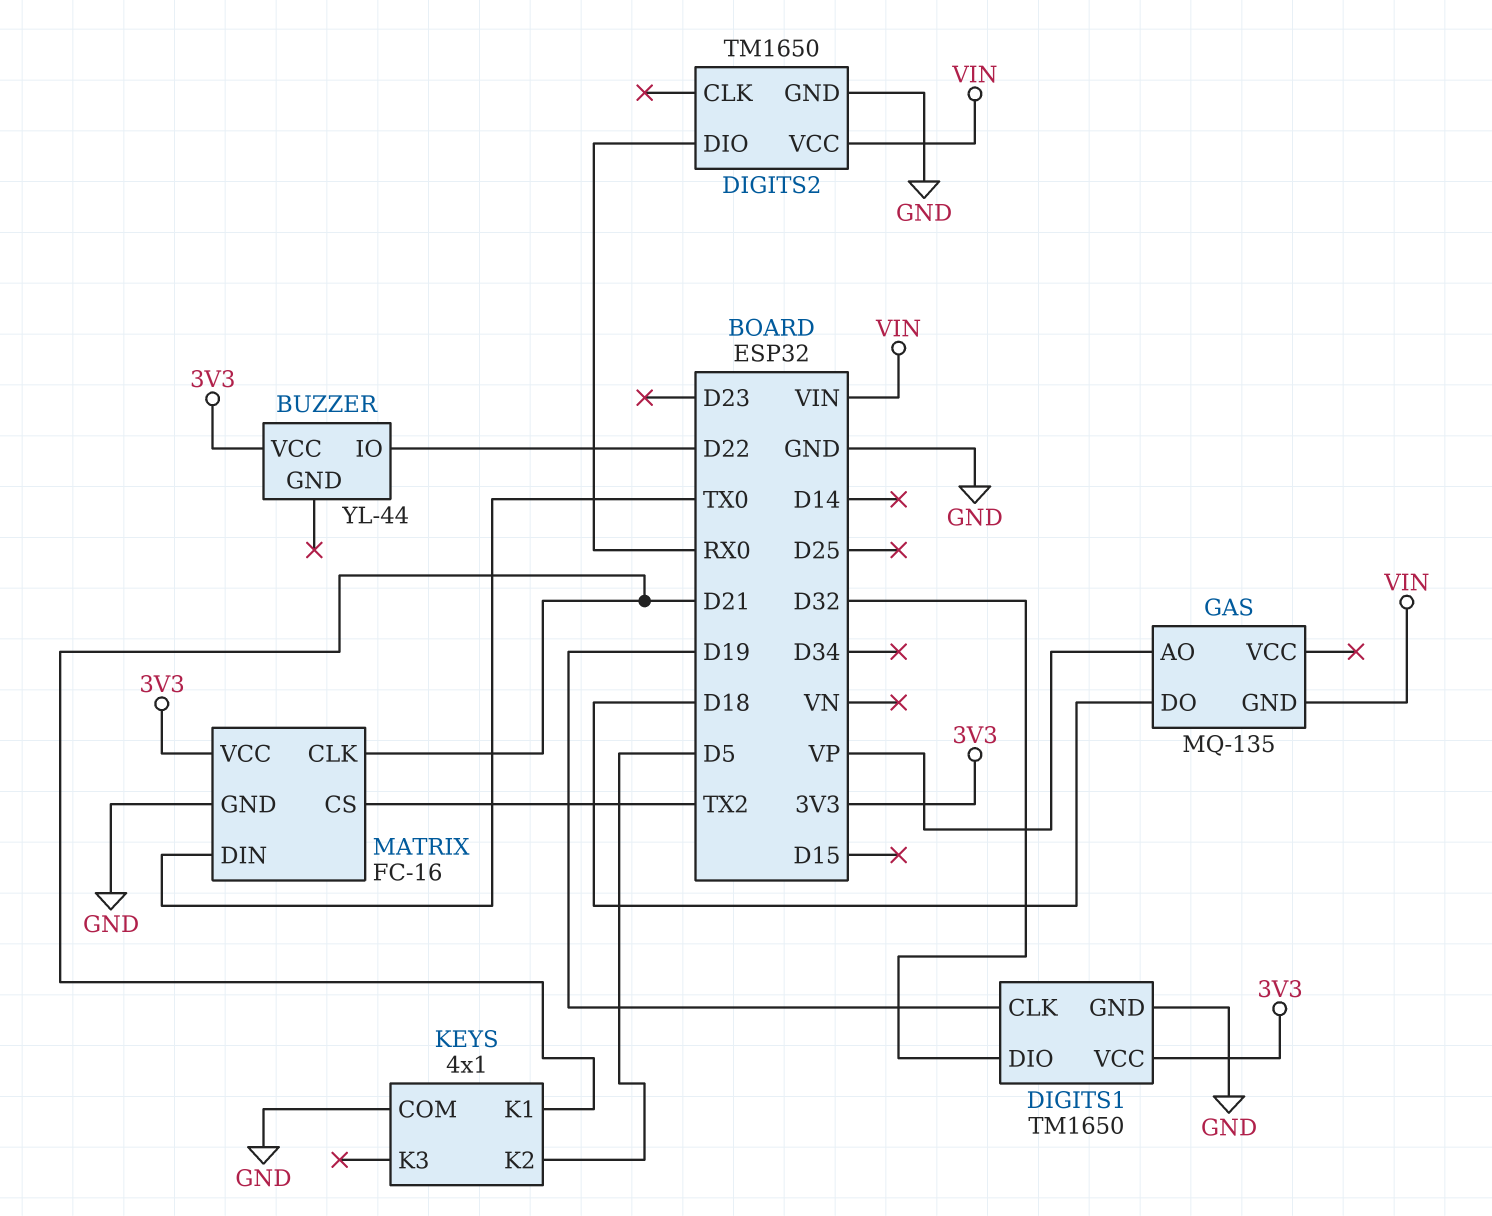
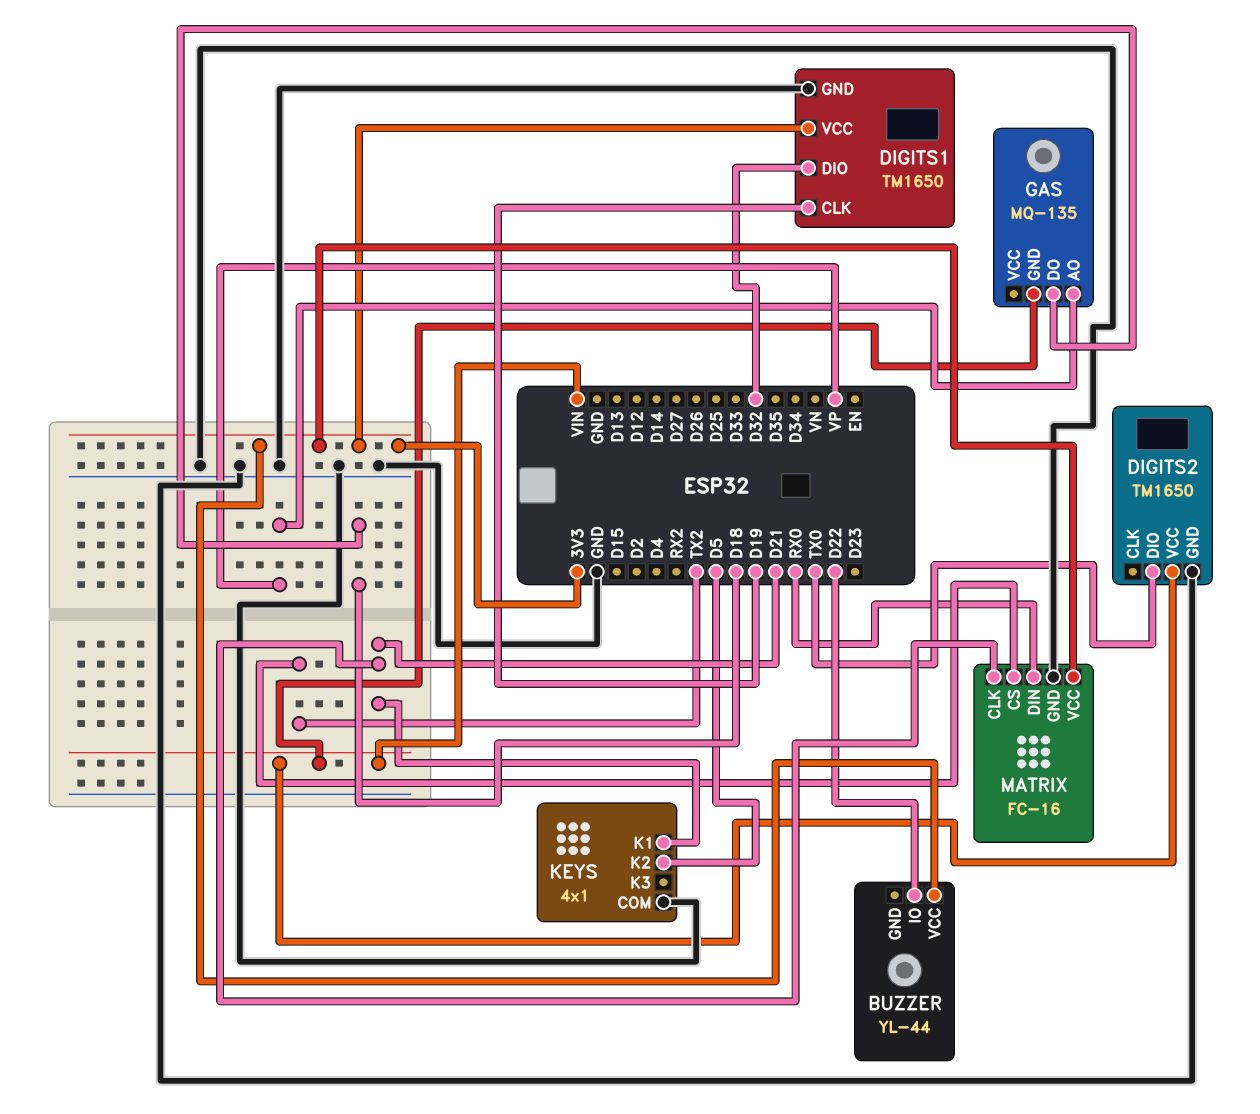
DIGITS2 pin DIO: RX0 -> TX0
MATRIX pin DIN: TX0 -> RX0

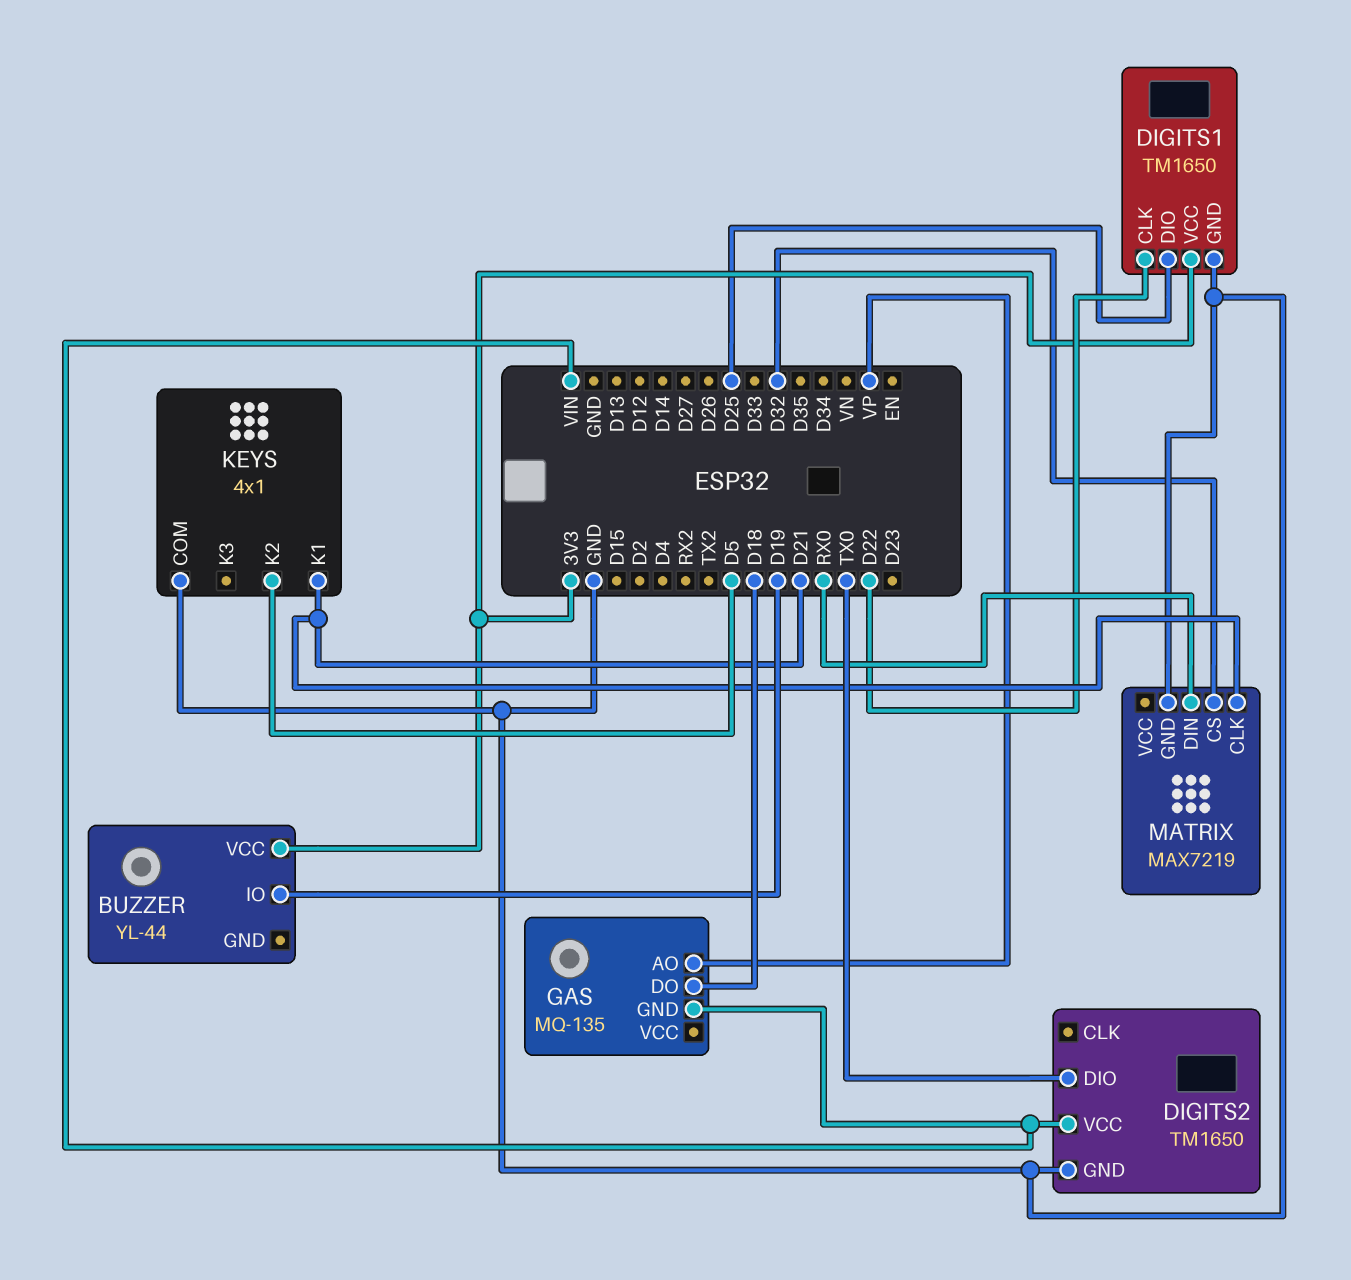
BUZZER pin IO: D22 -> D19
DIGITS1 pin CLK: D19 -> D22
DIGITS1 pin DIO: D32 -> D25
MATRIX: FC-16 -> MAX7219
MATRIX pin CS: TX2 -> D32
MATRIX pin VCC: 3V3 -> none

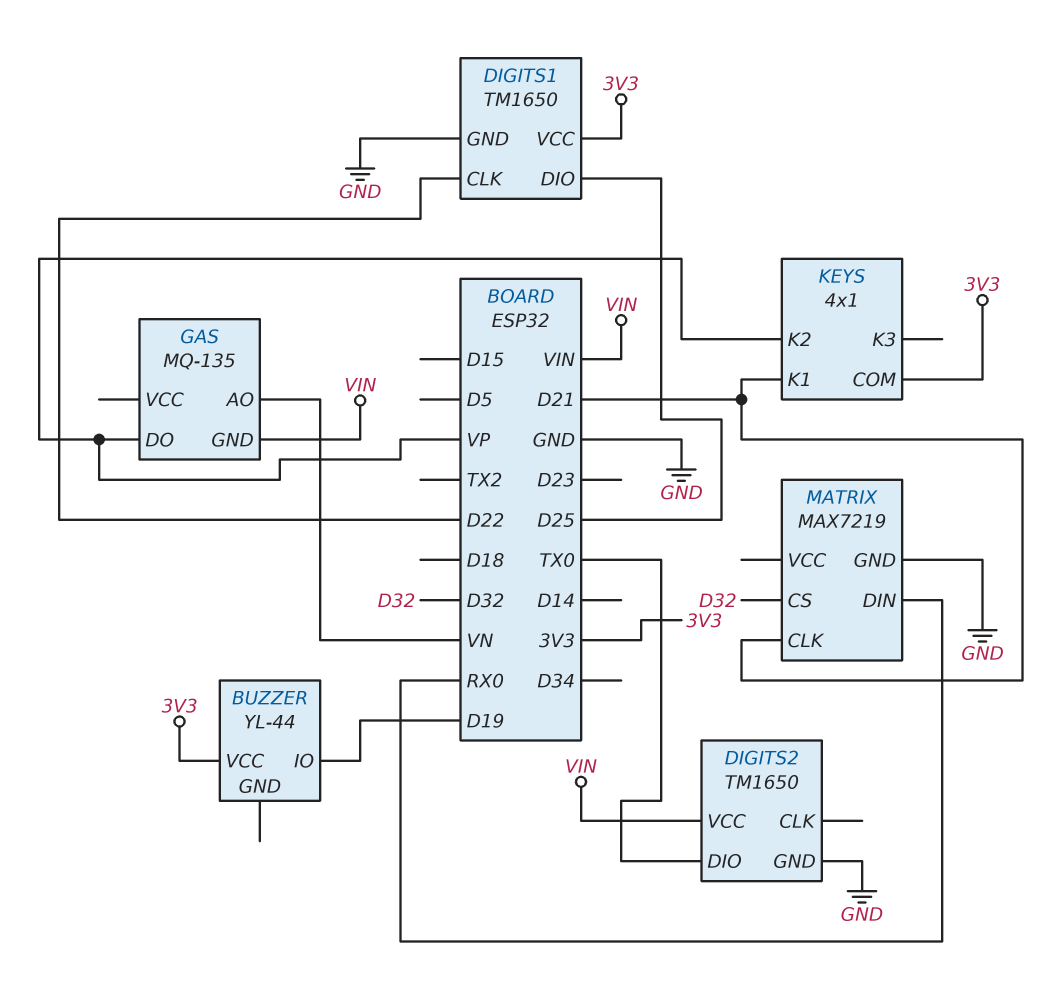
GAS pin AO: VP -> VN
GAS pin DO: D18 -> VP
KEYS pin COM: GND -> 3V3
KEYS pin K2: D5 -> VP

